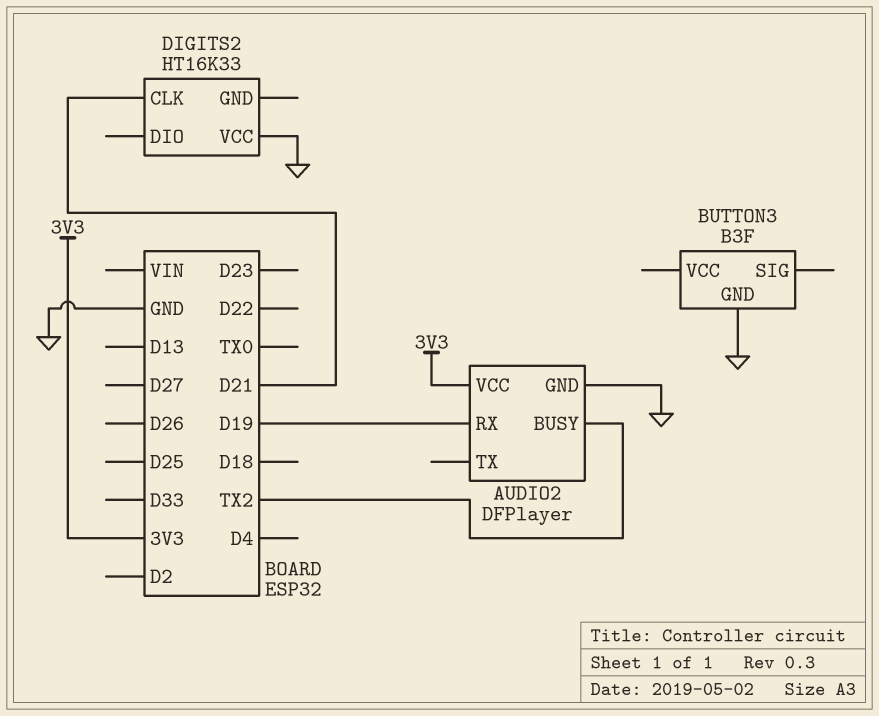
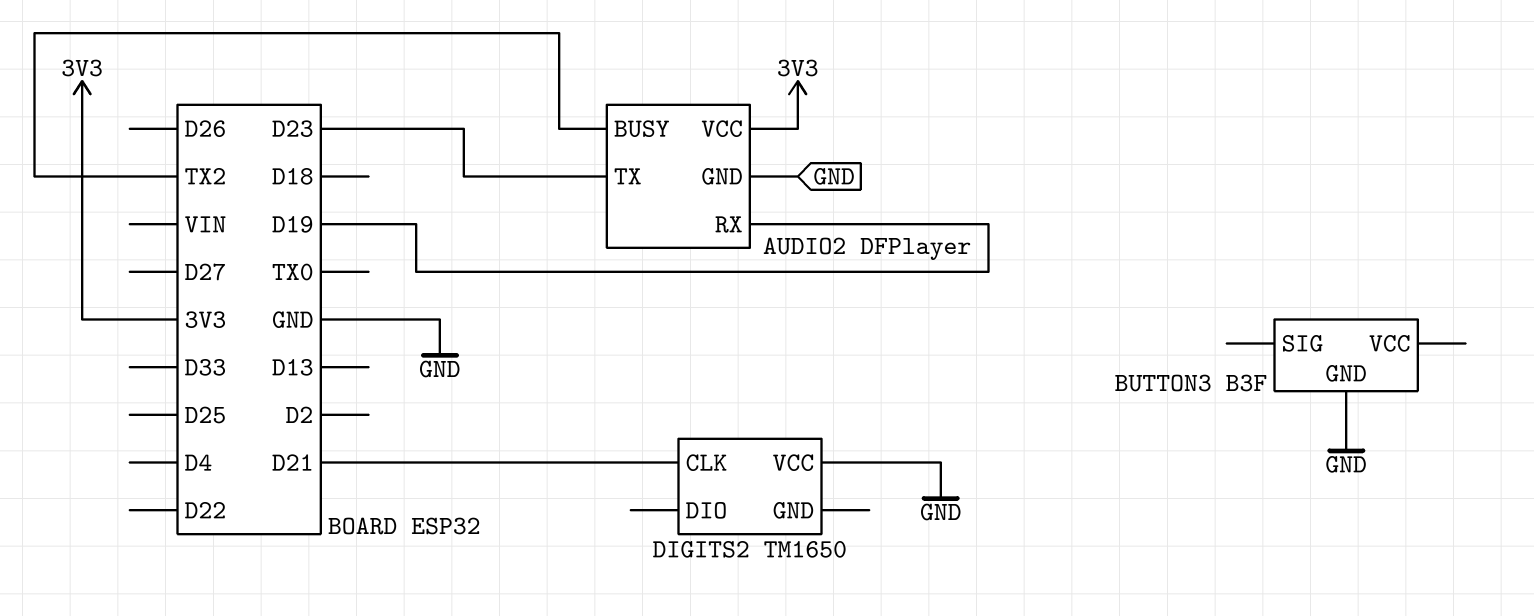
AUDIO2 pin TX: none -> D23
DIGITS2: HT16K33 -> TM1650

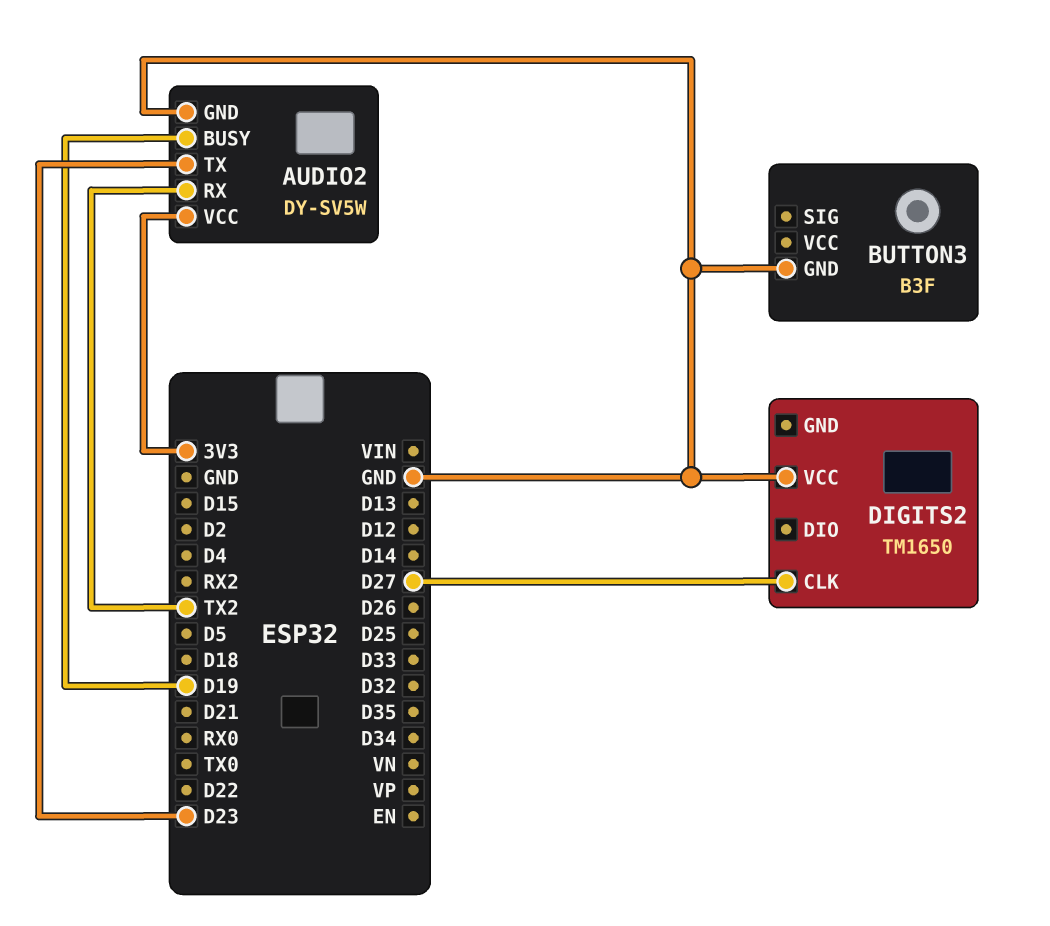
AUDIO2: DFPlayer -> DY-SV5W
AUDIO2 pin BUSY: TX2 -> D19
AUDIO2 pin RX: D19 -> TX2
DIGITS2 pin CLK: D21 -> D27

